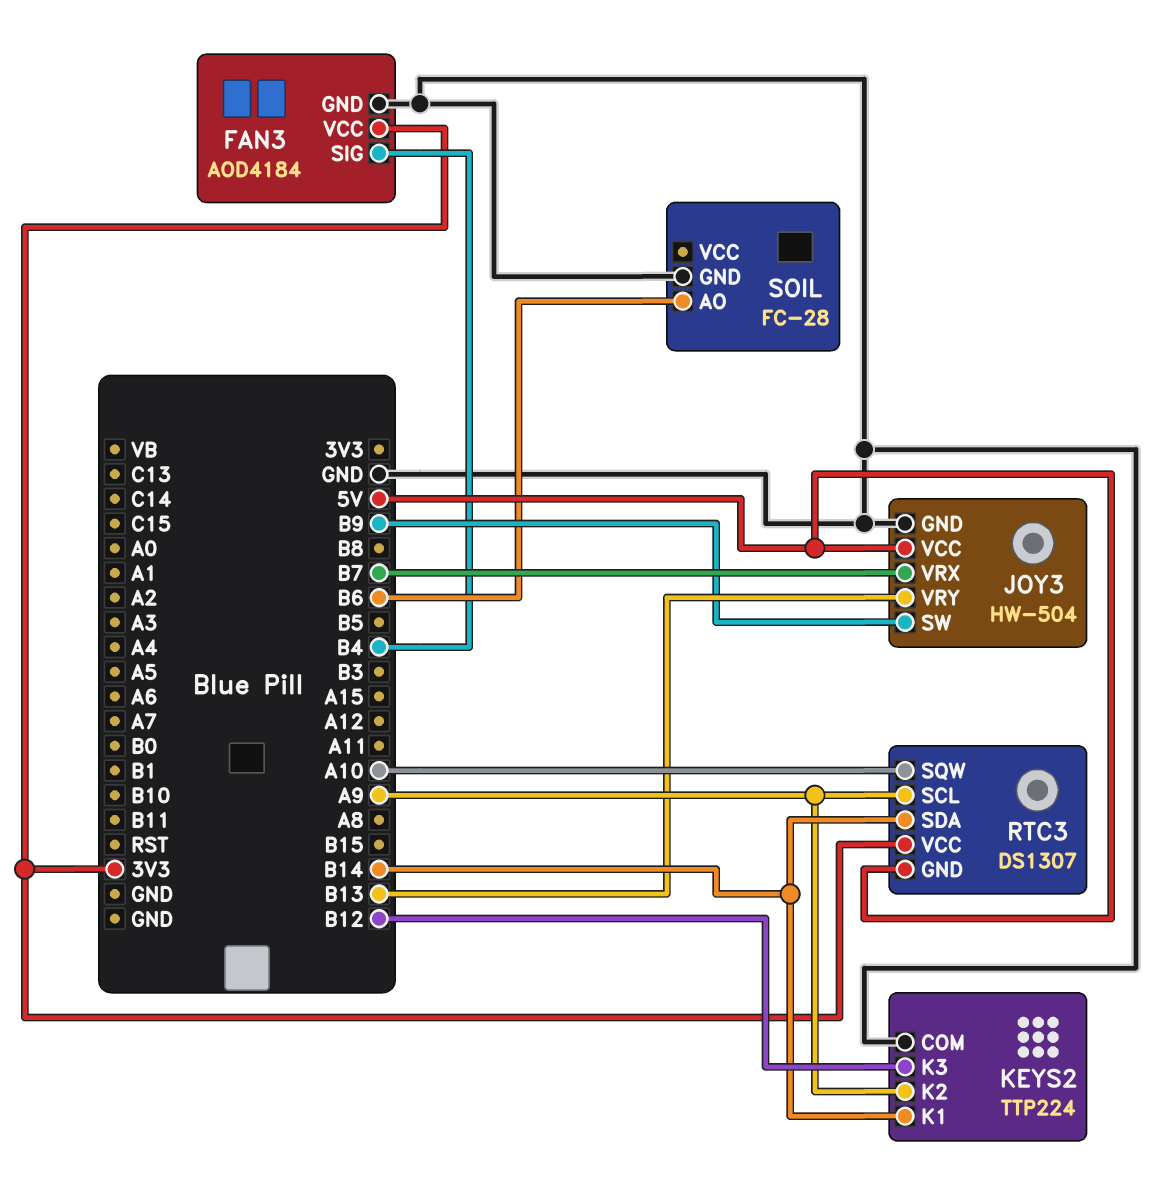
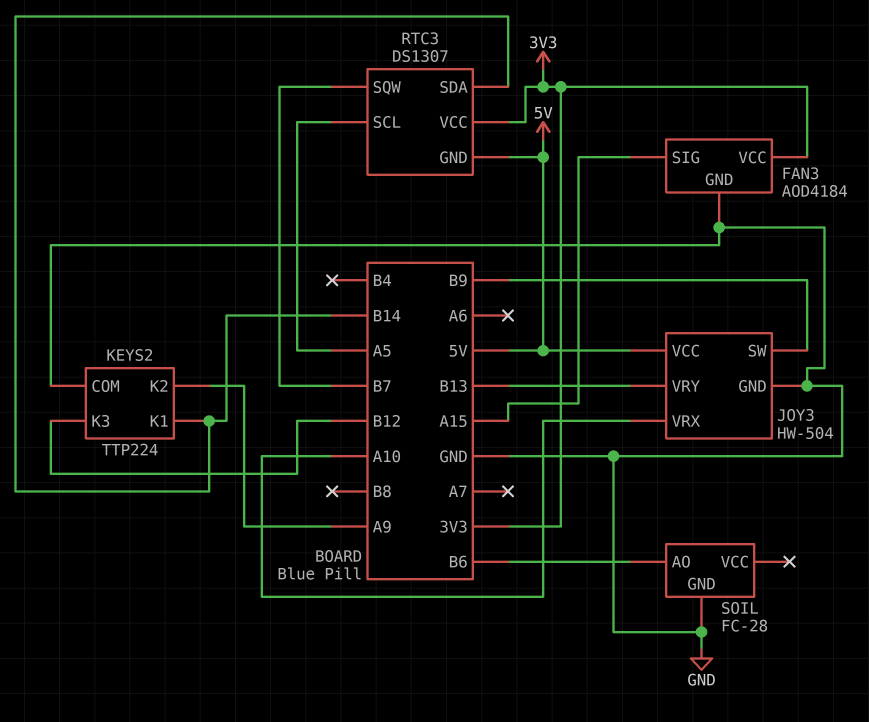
FAN3 pin SIG: B4 -> A15
JOY3 pin VRX: B7 -> A10
RTC3 pin SCL: A9 -> A5
RTC3 pin SQW: A10 -> B7

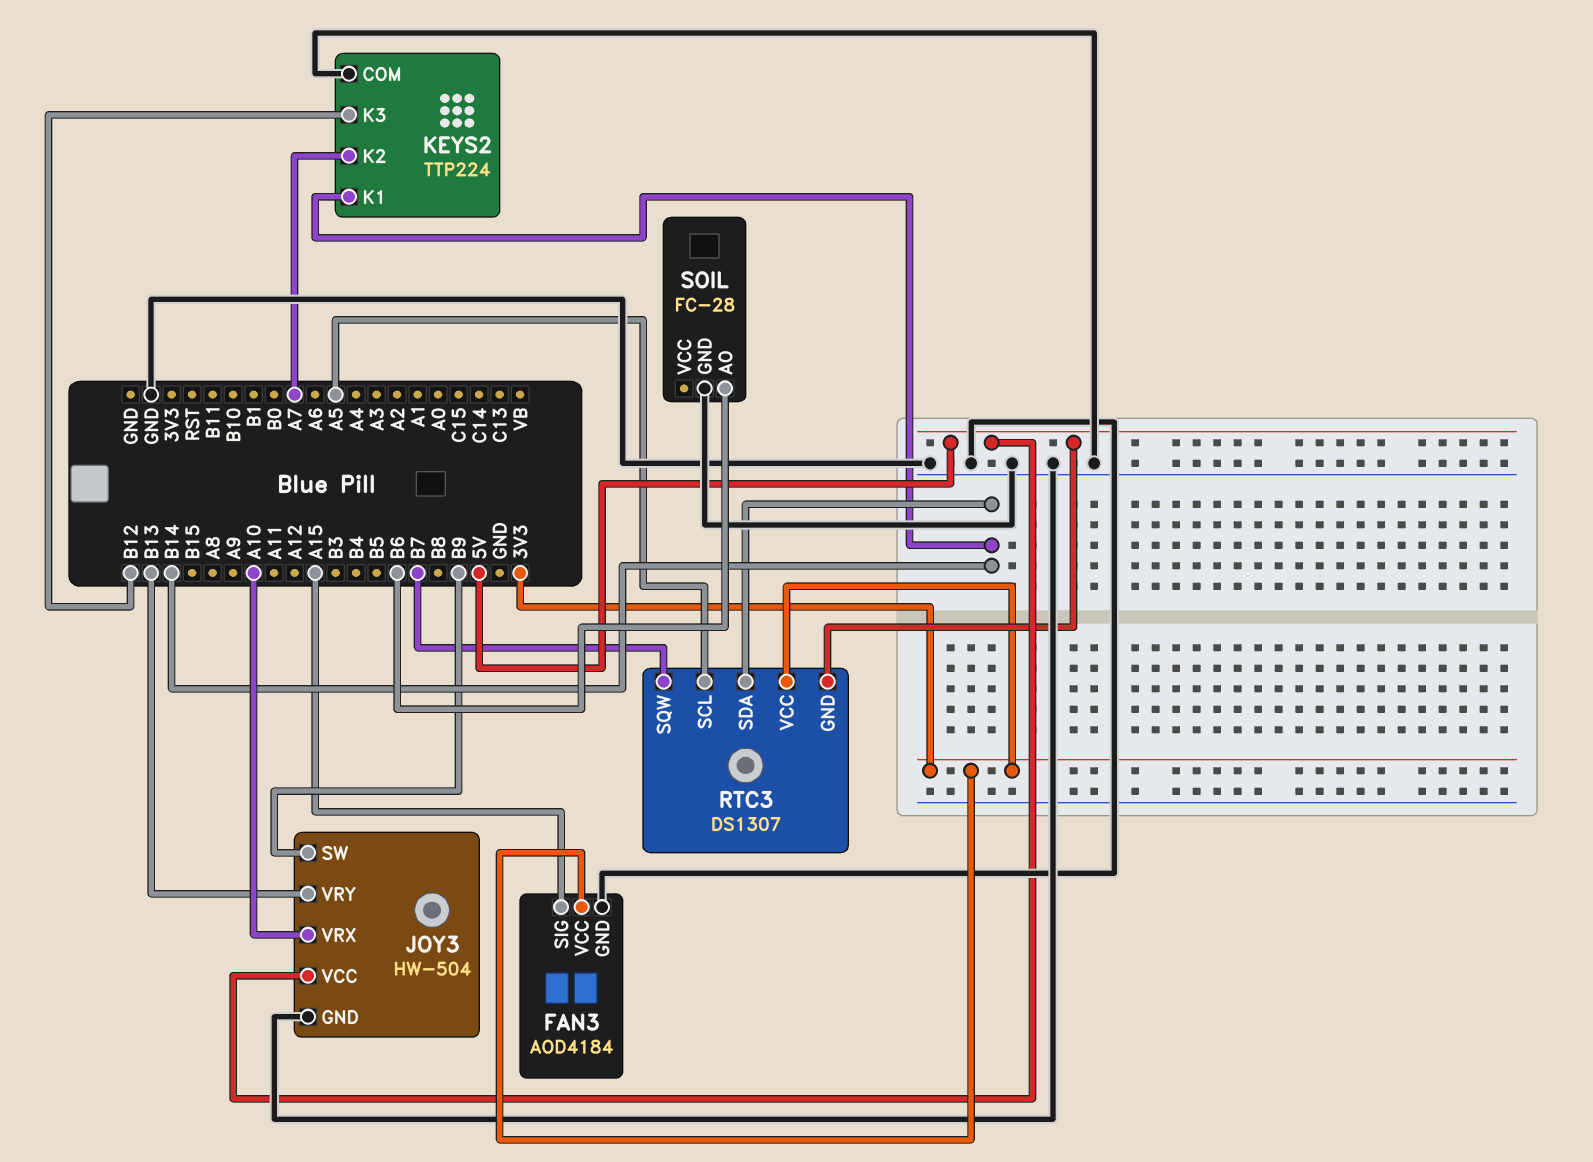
KEYS2 pin K2: A9 -> A7

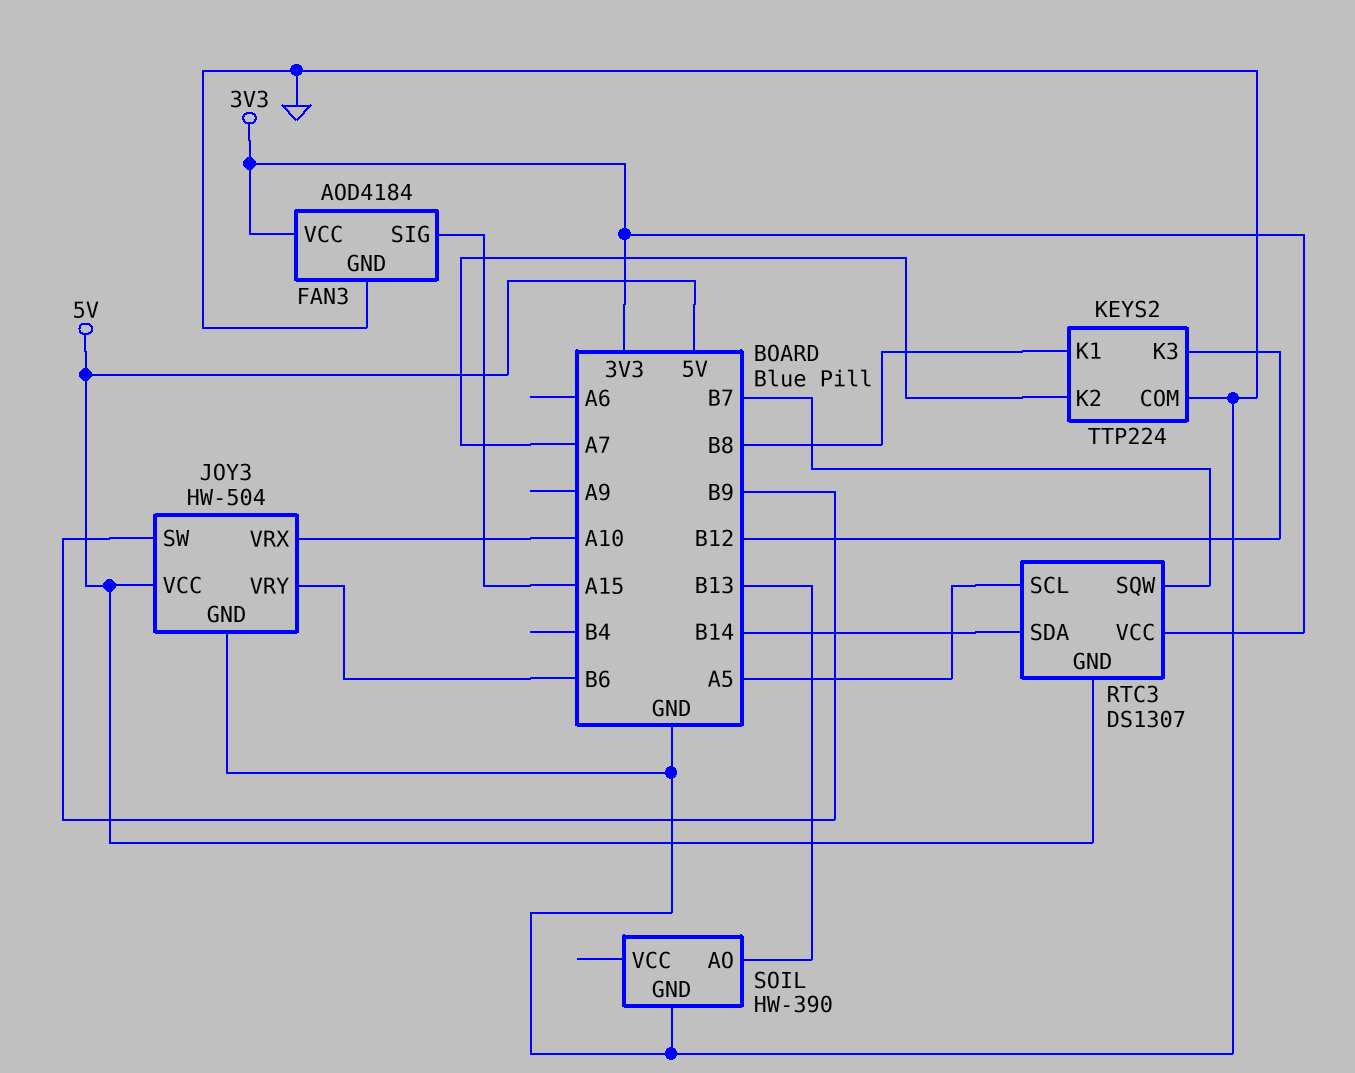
JOY3 pin VRY: B13 -> B6
KEYS2 pin K1: B14 -> B8
SOIL: FC-28 -> HW-390
SOIL pin AO: B6 -> B13

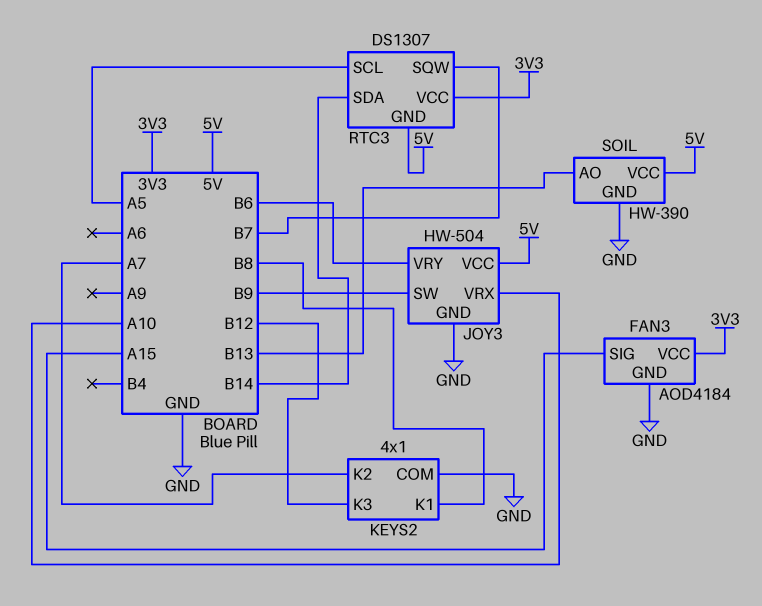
KEYS2: TTP224 -> 4x1
SOIL pin VCC: none -> 5V

